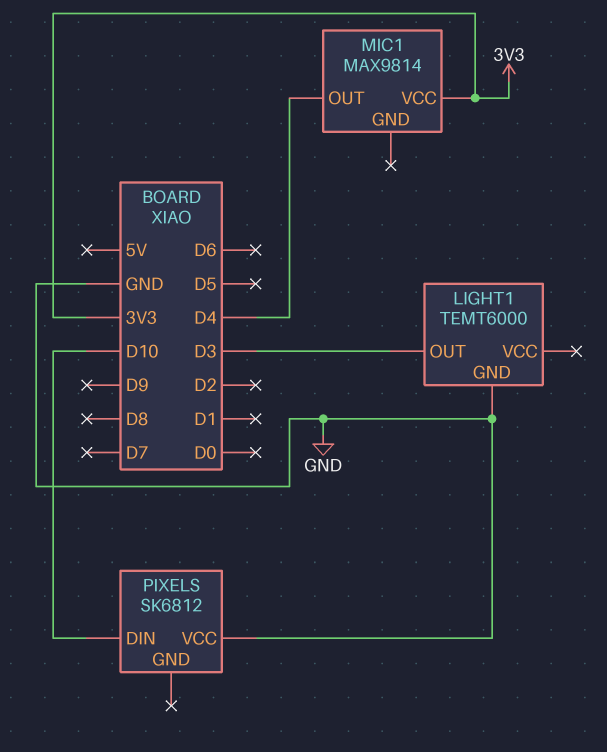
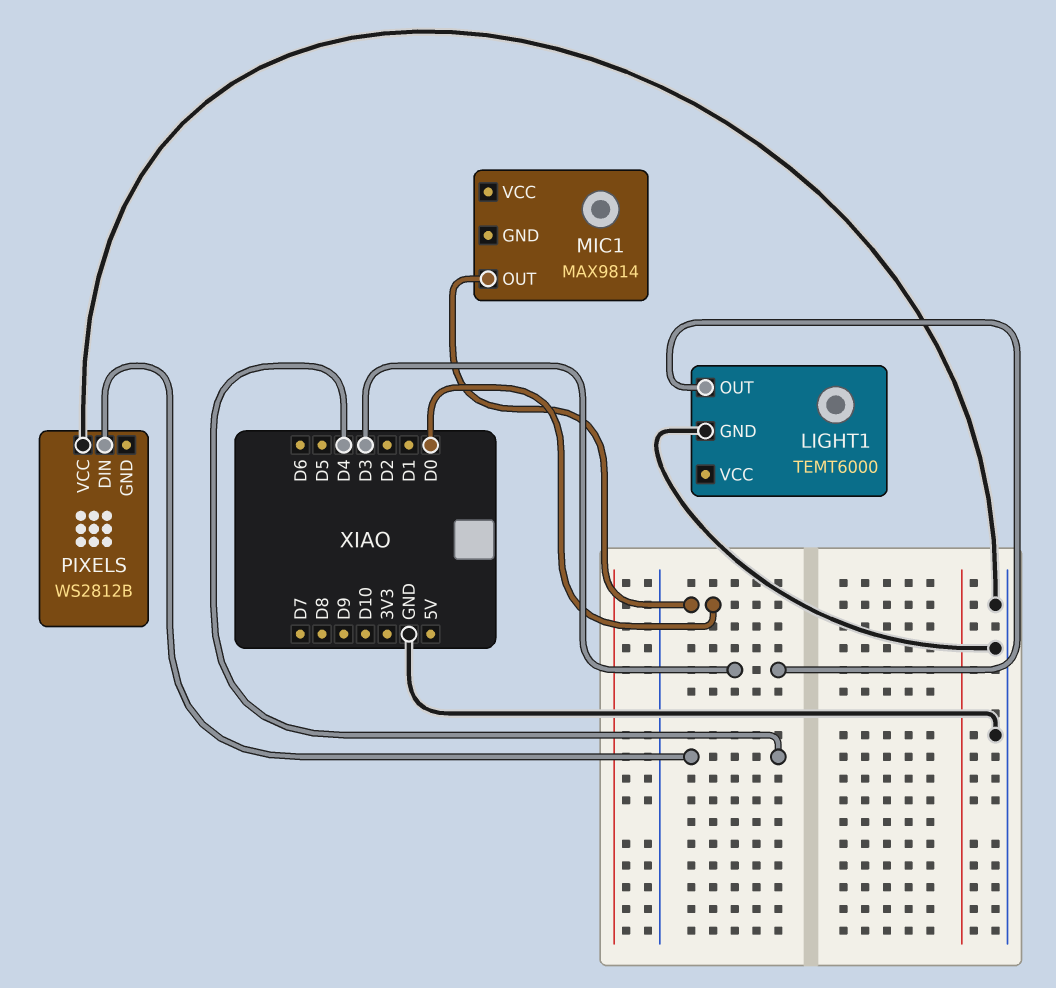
MIC1 pin OUT: D4 -> D0
MIC1 pin VCC: 3V3 -> none
PIXELS: SK6812 -> WS2812B
PIXELS pin DIN: D10 -> D4

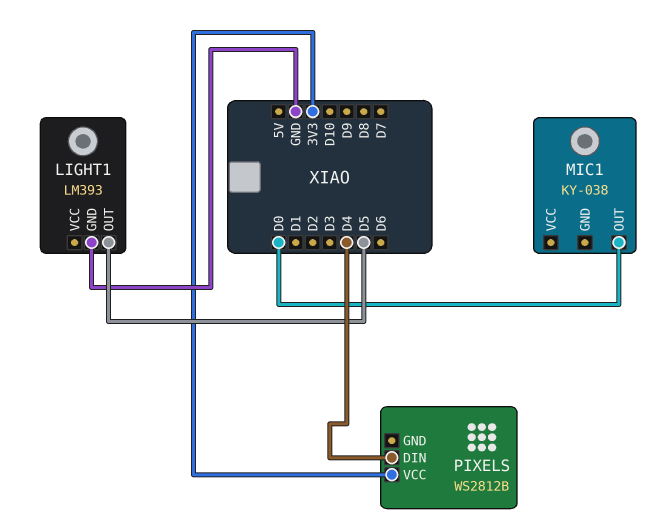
LIGHT1: TEMT6000 -> LM393
LIGHT1 pin OUT: D3 -> D5
MIC1: MAX9814 -> KY-038
PIXELS pin VCC: GND -> 3V3

